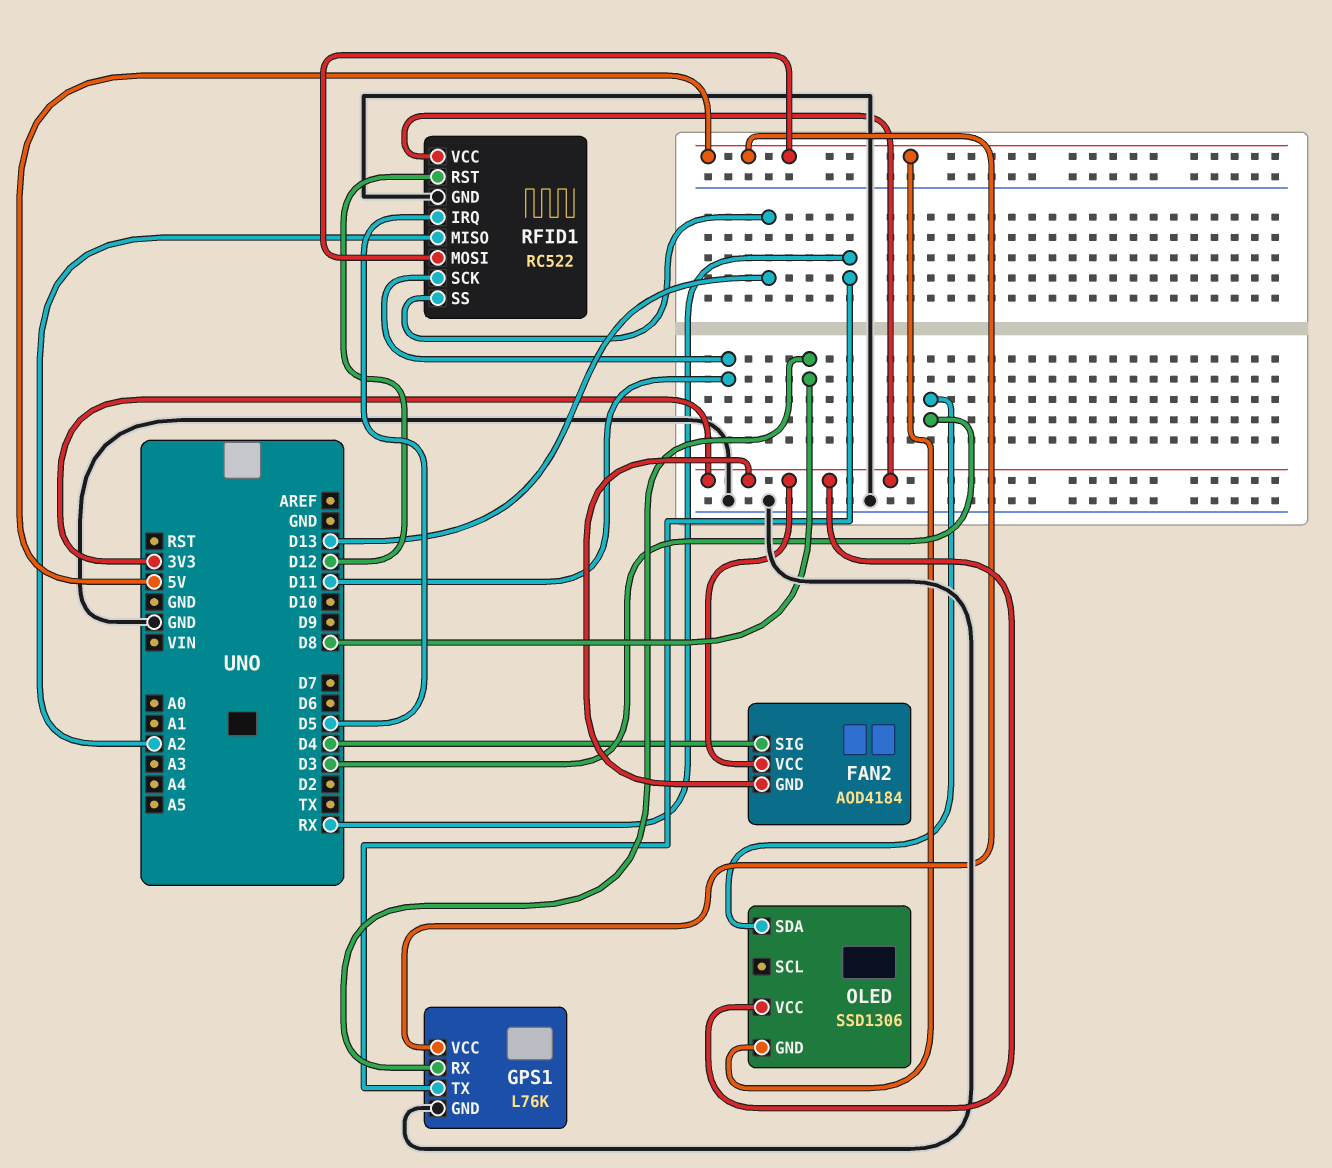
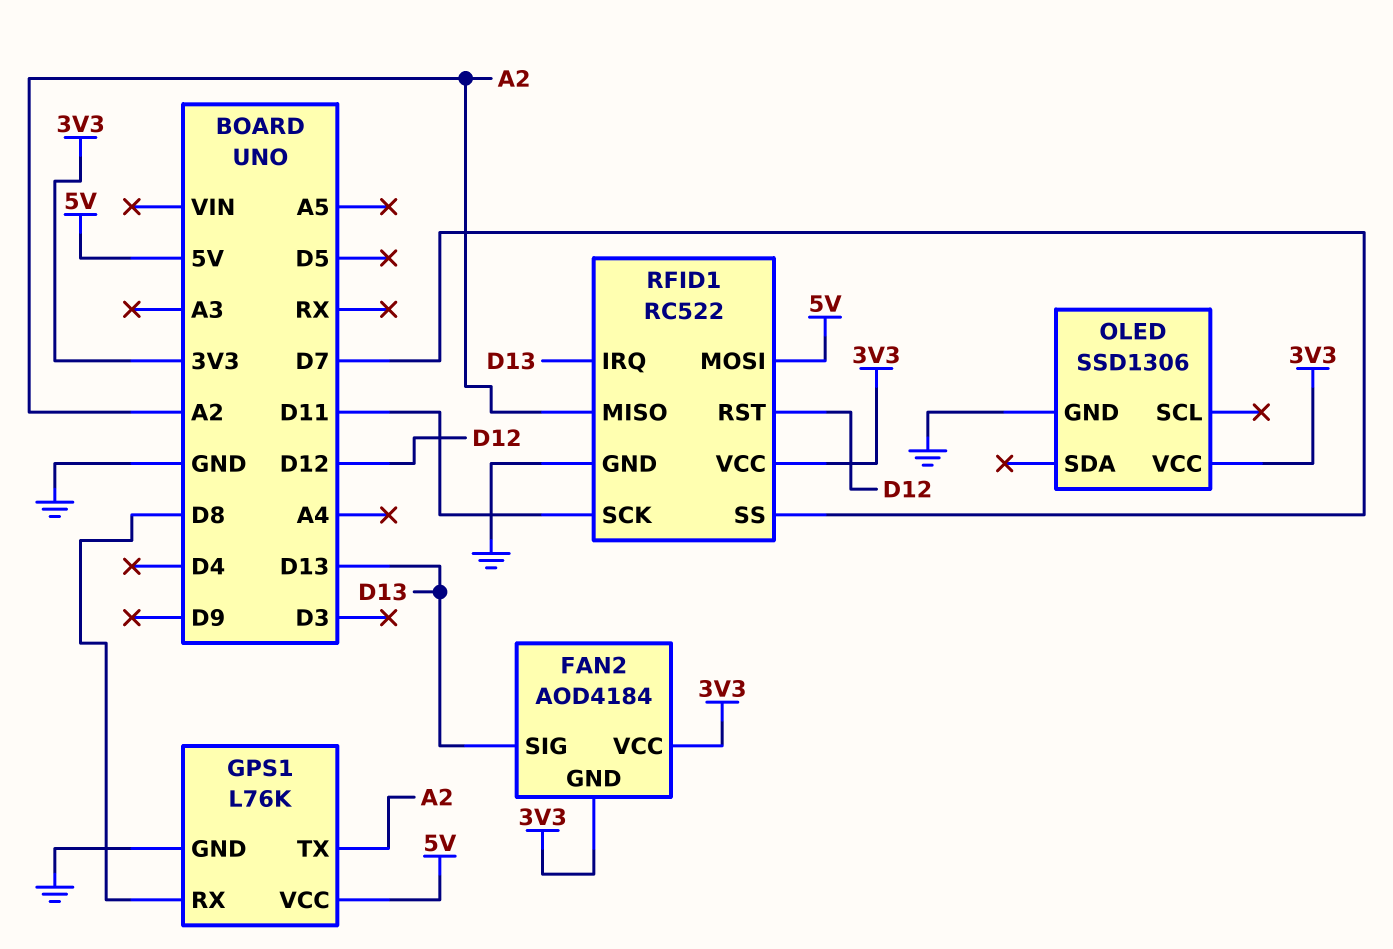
FAN2 pin SIG: D4 -> D13
GPS1 pin TX: RX -> A2
OLED pin GND: 5V -> GND
OLED pin SDA: D3 -> none
RFID1 pin IRQ: D5 -> D13
RFID1 pin SS: D13 -> D7

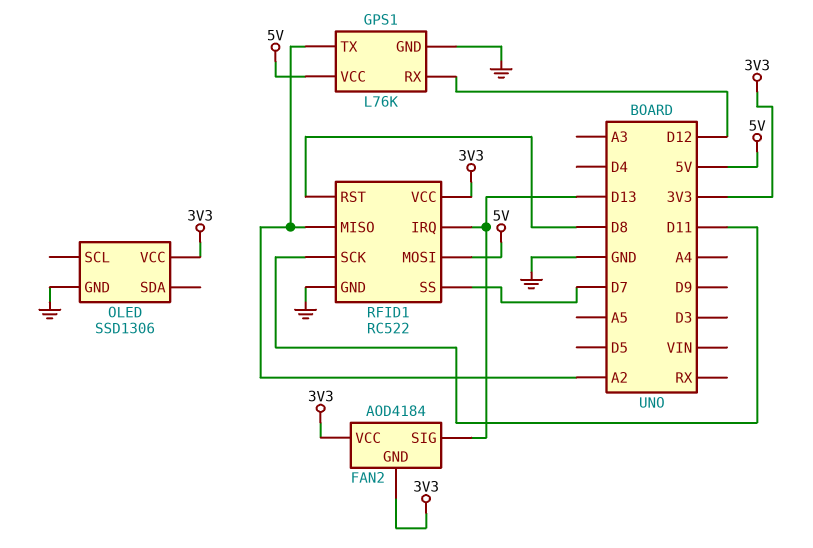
GPS1 pin RX: D8 -> D12
RFID1 pin RST: D12 -> D8

